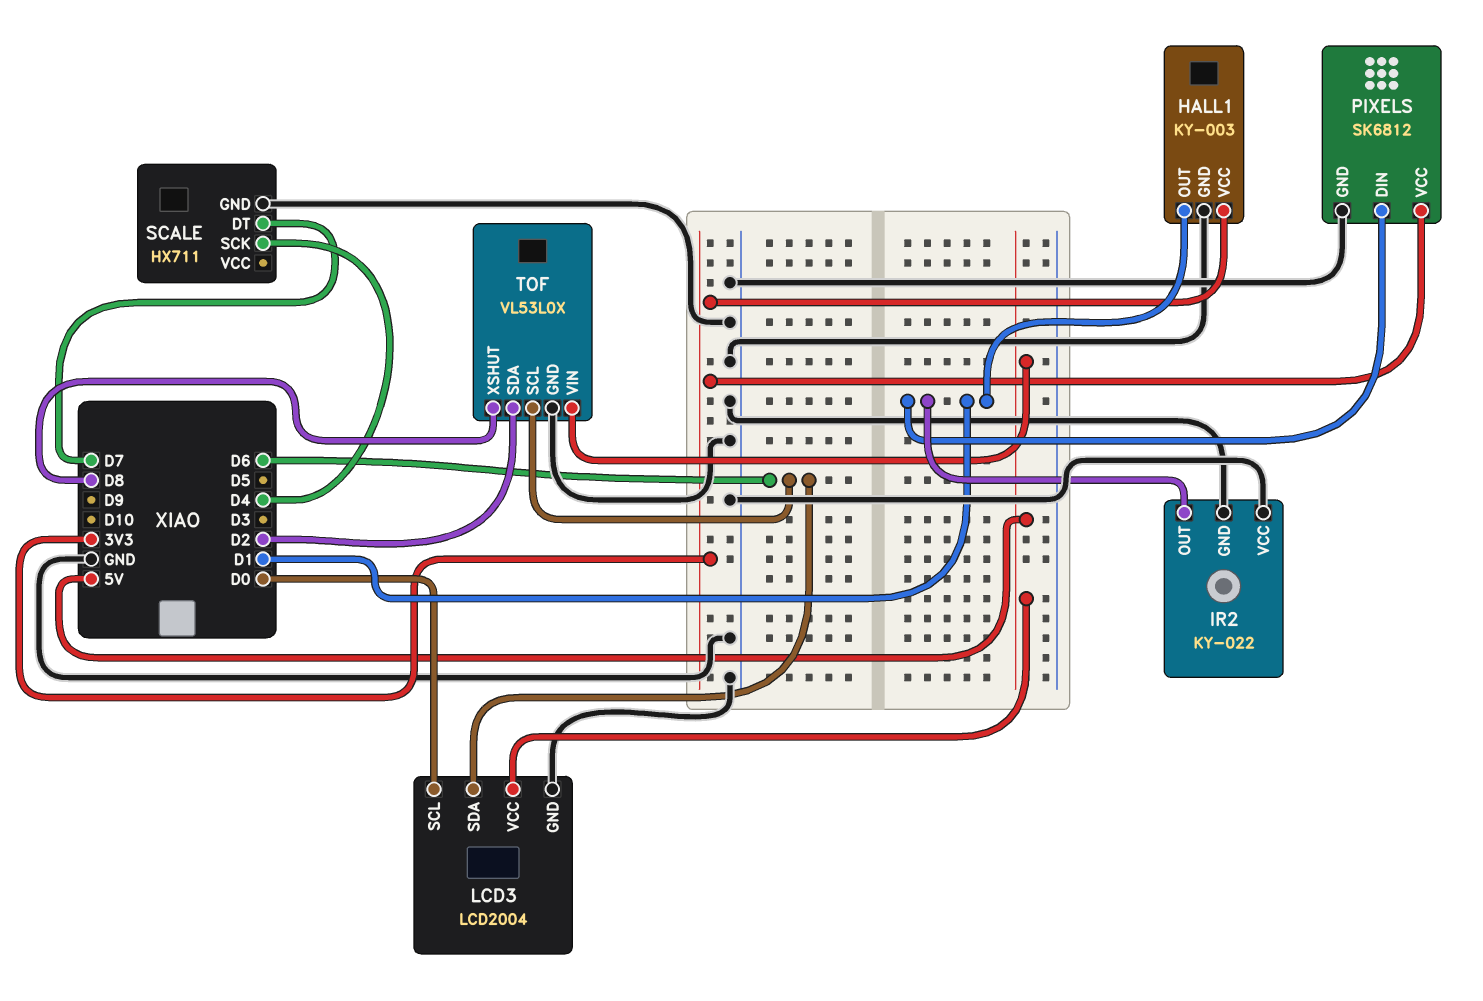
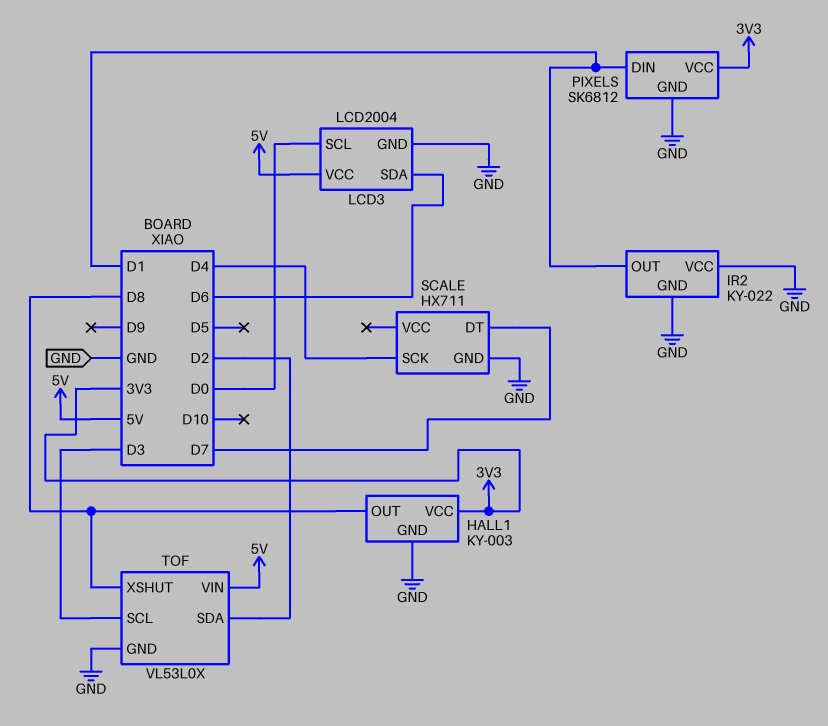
HALL1 pin OUT: D1 -> D8
TOF pin SCL: D6 -> D3

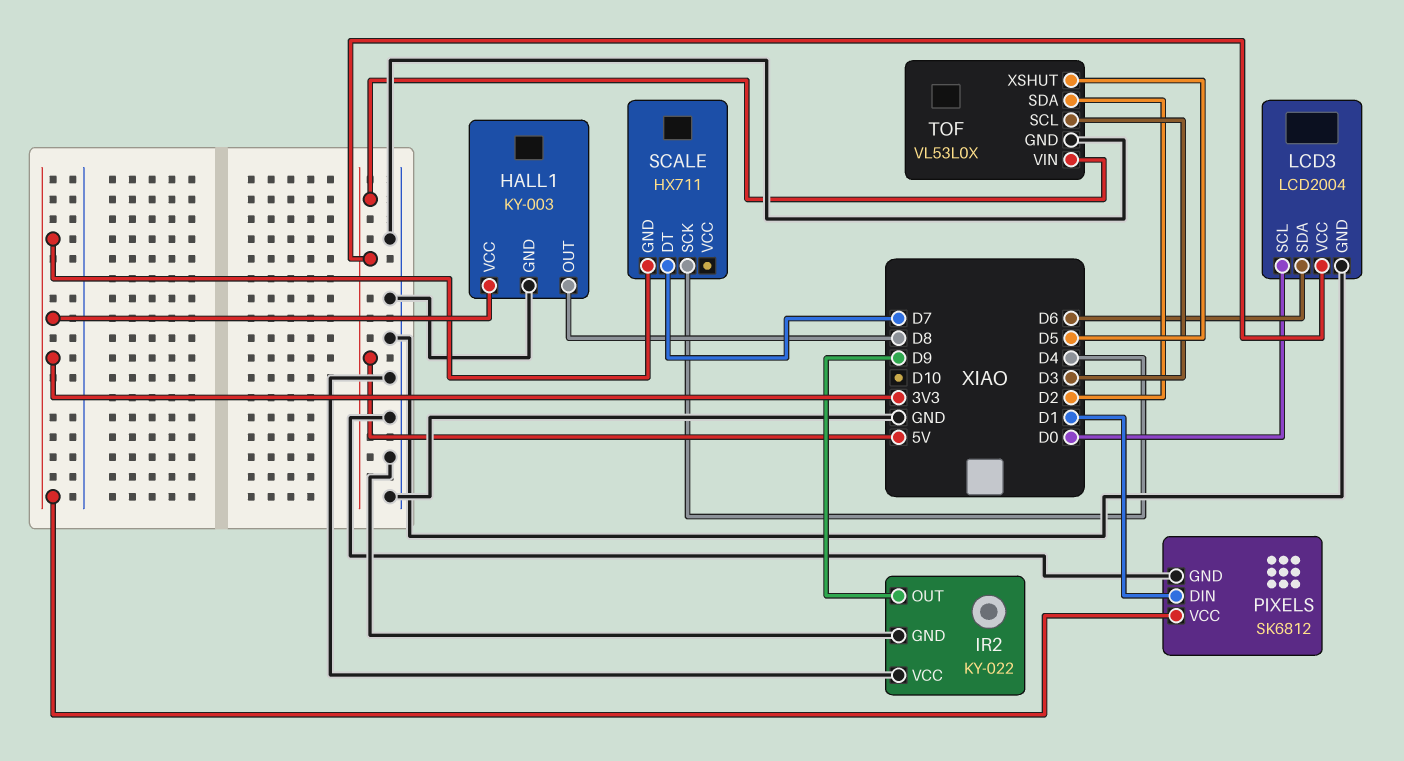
IR2 pin OUT: D1 -> D9
SCALE pin GND: GND -> 3V3
TOF pin XSHUT: D8 -> D5

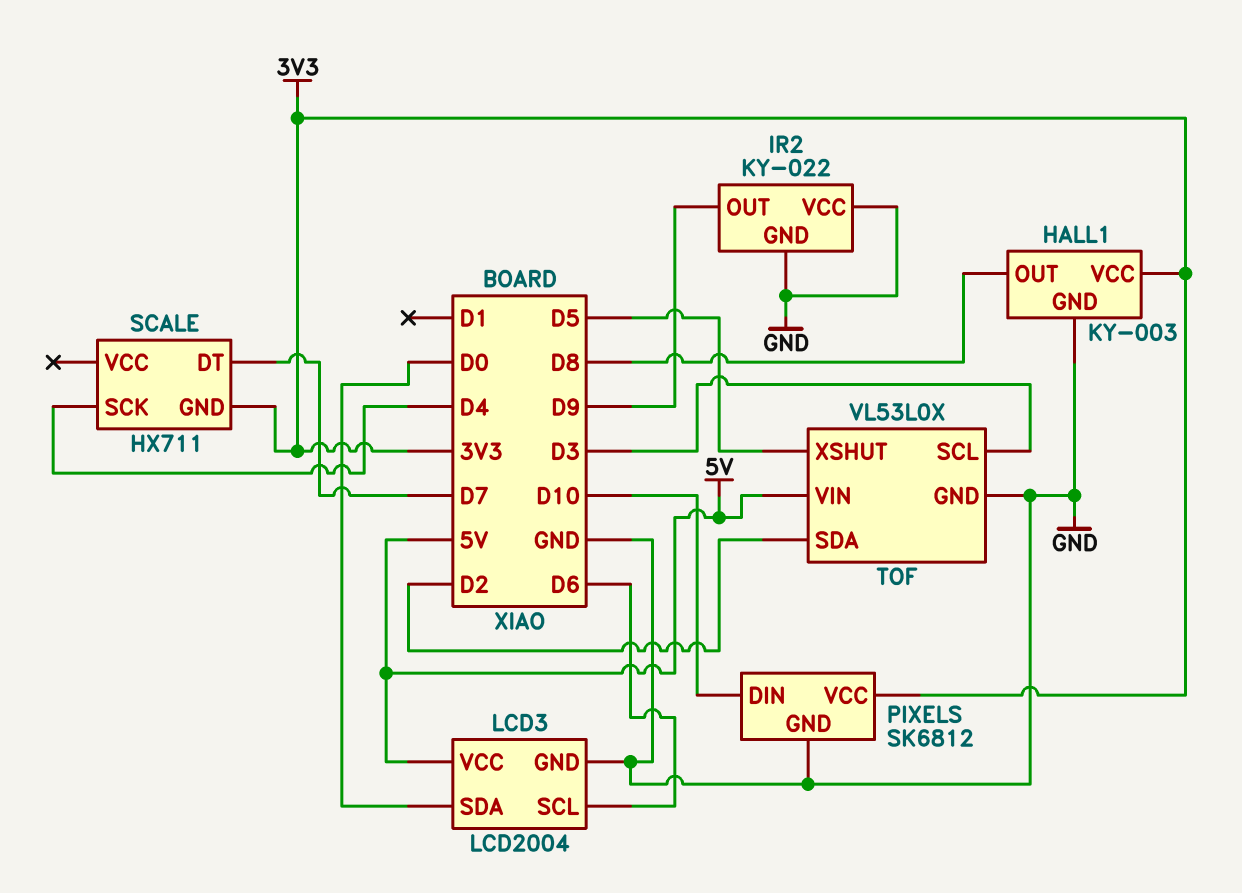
LCD3 pin SCL: D0 -> D6
LCD3 pin SDA: D6 -> D0
PIXELS pin DIN: D1 -> D10

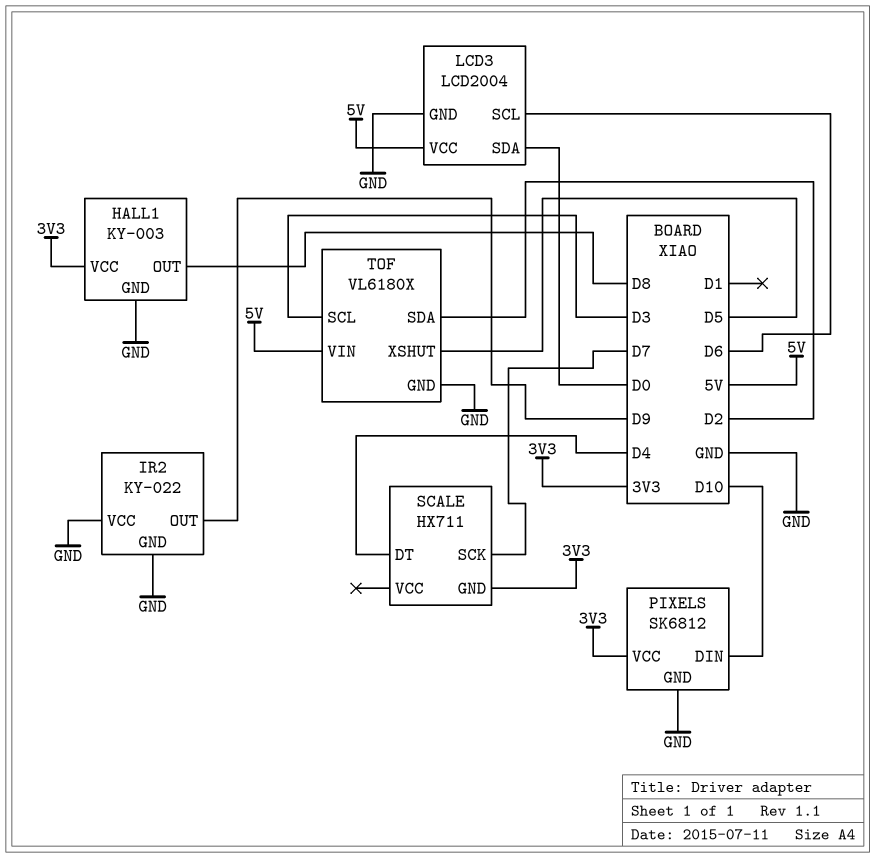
SCALE pin DT: D7 -> D4
SCALE pin SCK: D4 -> D7
TOF: VL53L0X -> VL6180X

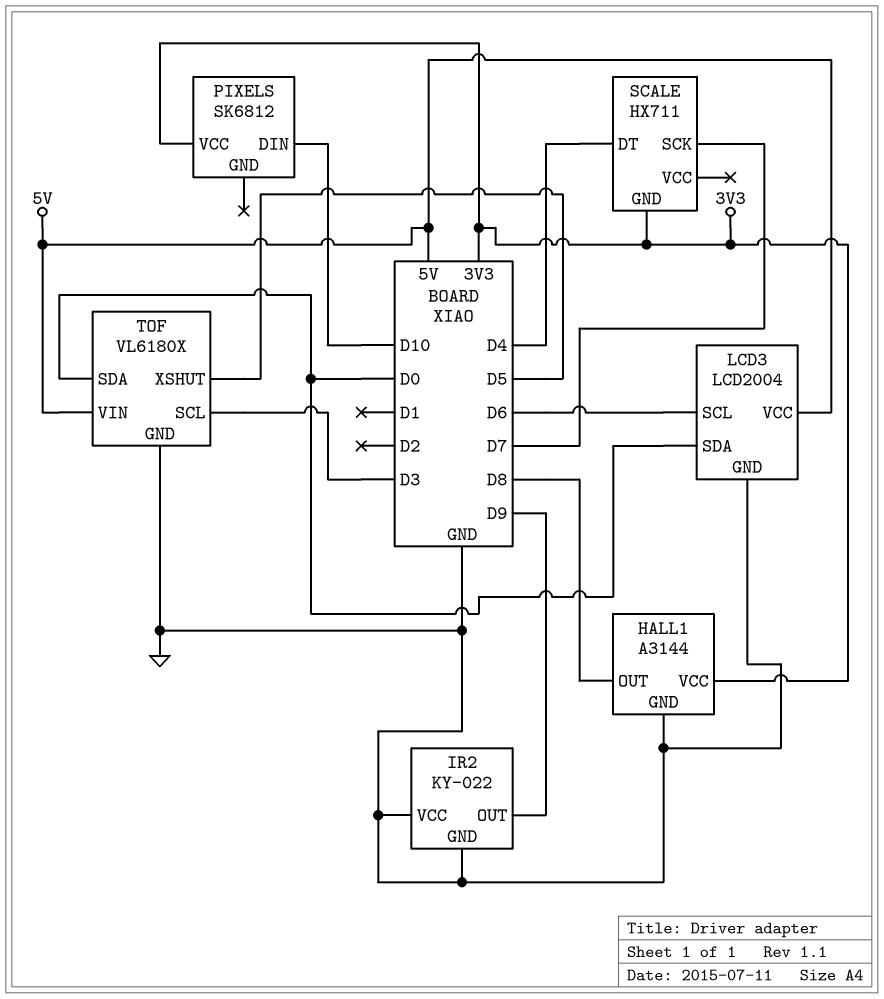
HALL1: KY-003 -> A3144
PIXELS pin GND: GND -> none
TOF pin SDA: D2 -> D0

